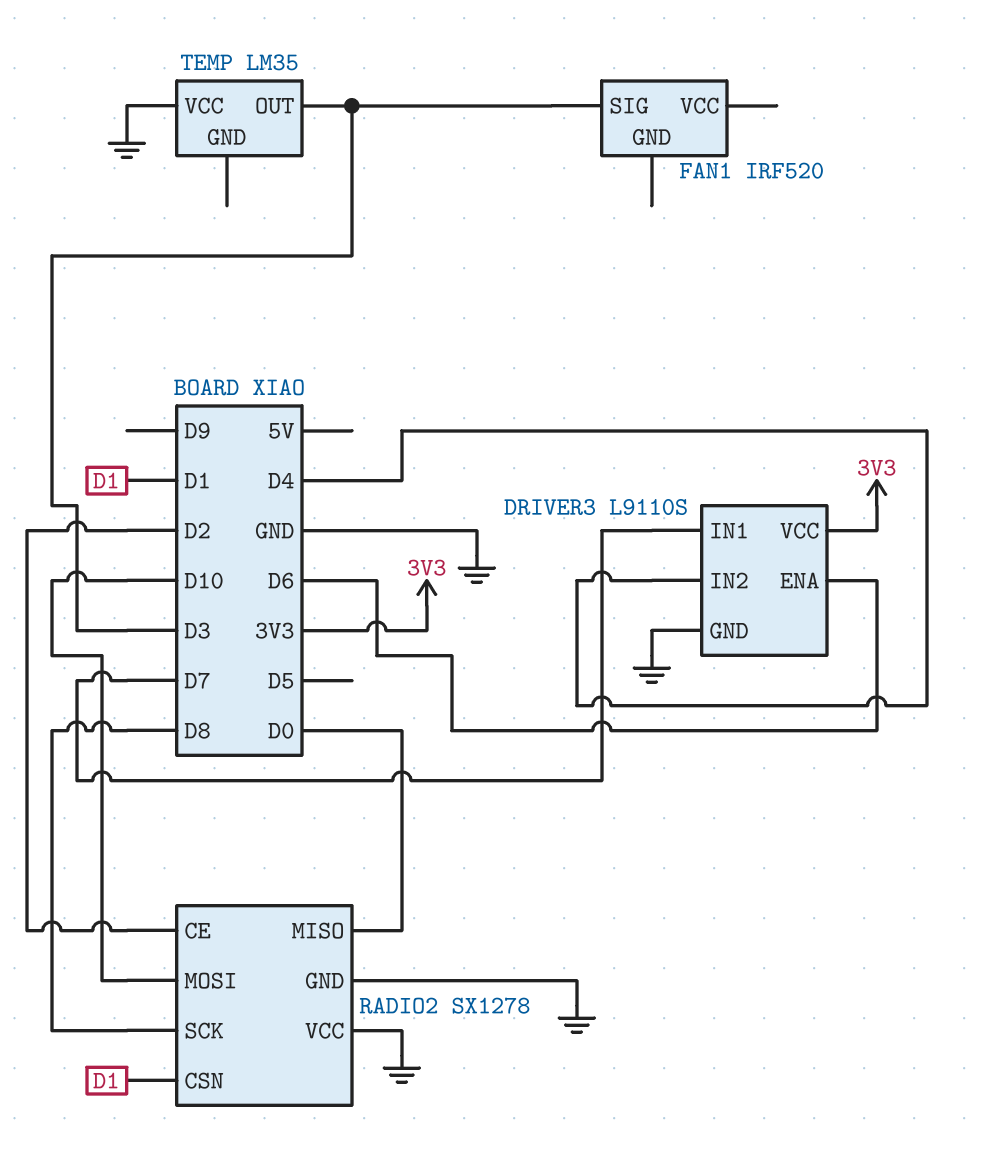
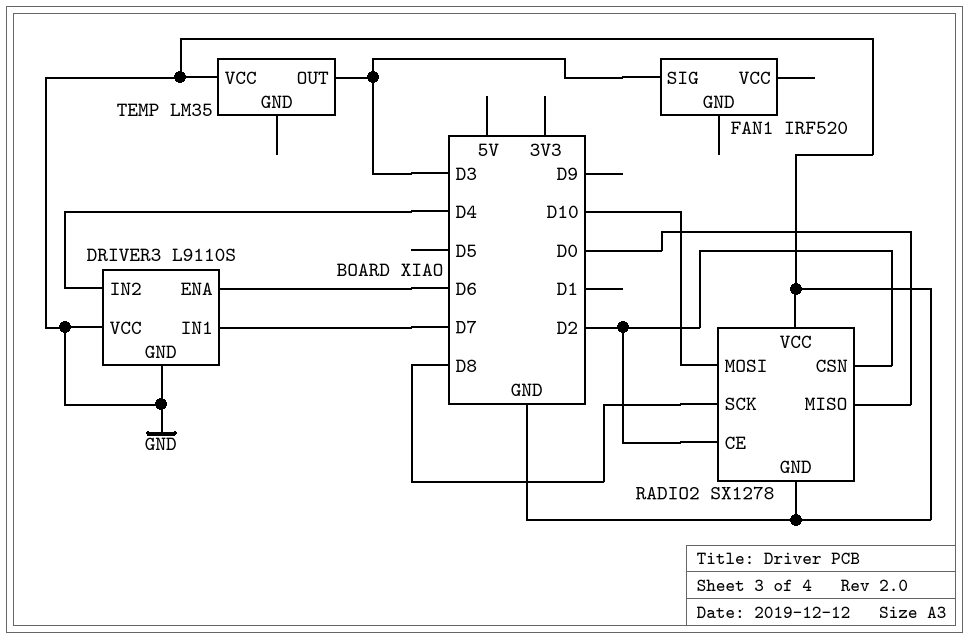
DRIVER3 pin VCC: 3V3 -> GND
RADIO2 pin CSN: D1 -> D2

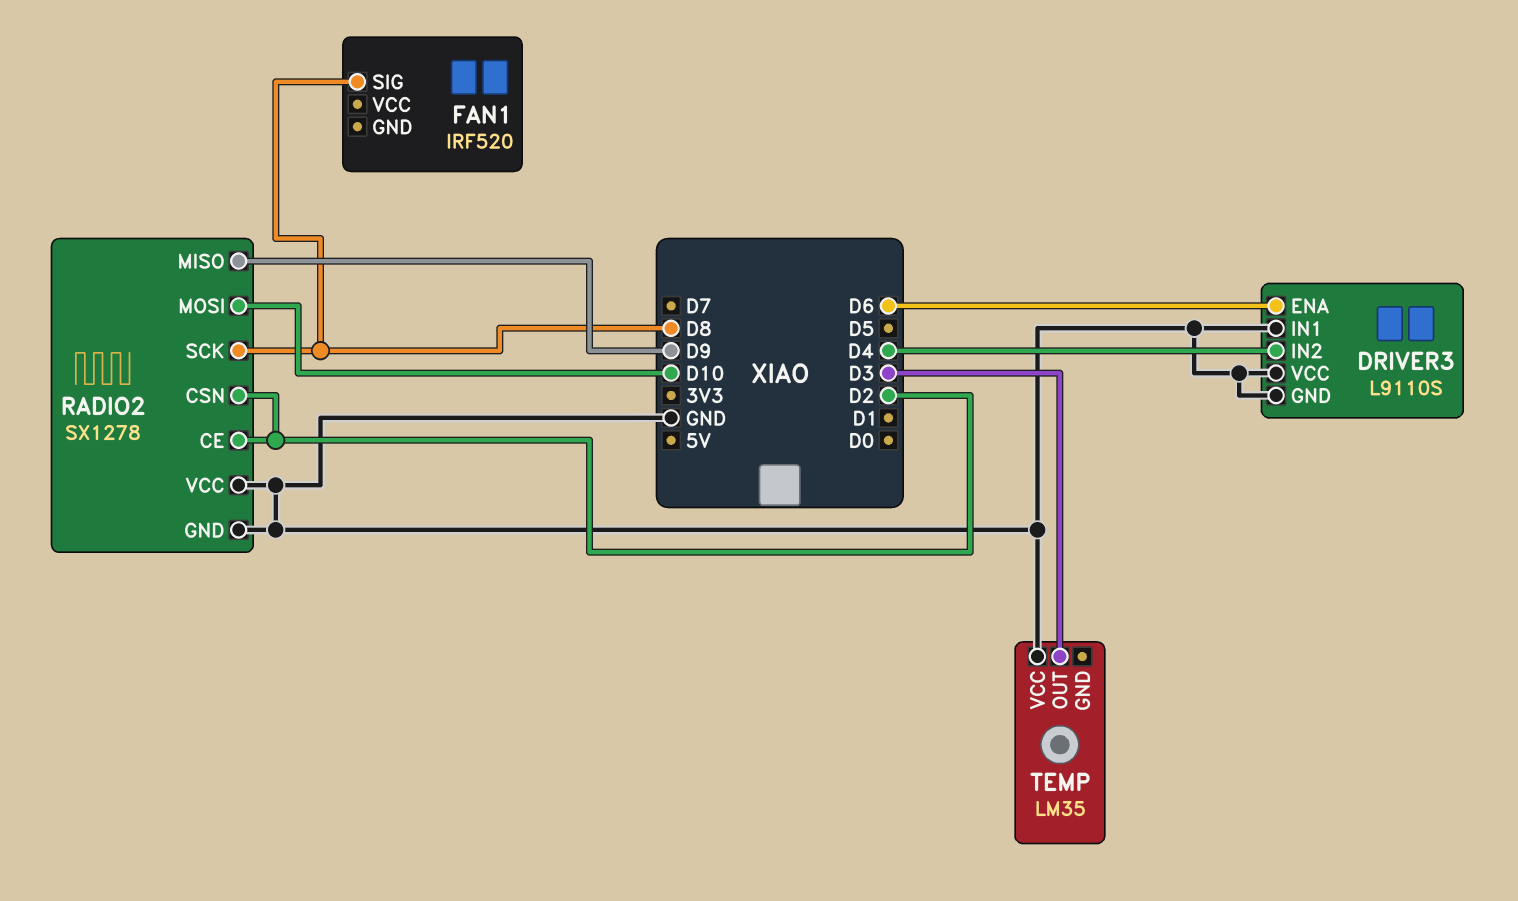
DRIVER3 pin IN1: D7 -> GND
FAN1 pin SIG: D3 -> D8
RADIO2 pin MISO: D0 -> D9

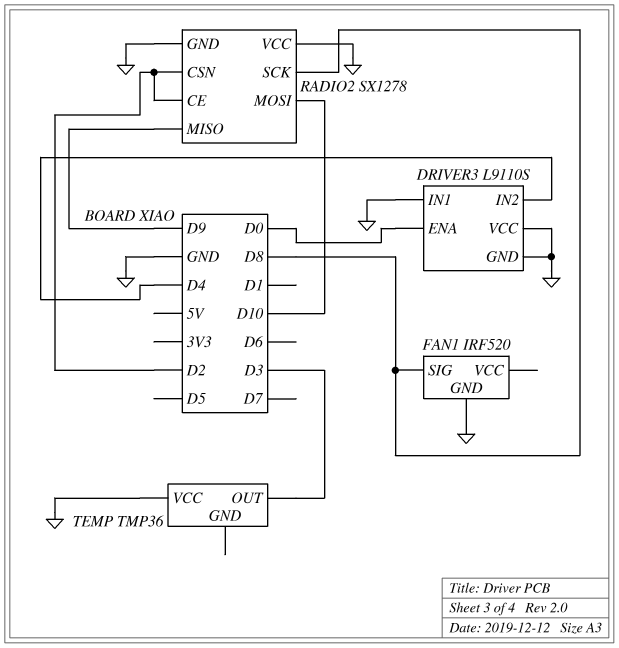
DRIVER3 pin ENA: D6 -> D0
FAN1 pin GND: none -> GND
TEMP: LM35 -> TMP36

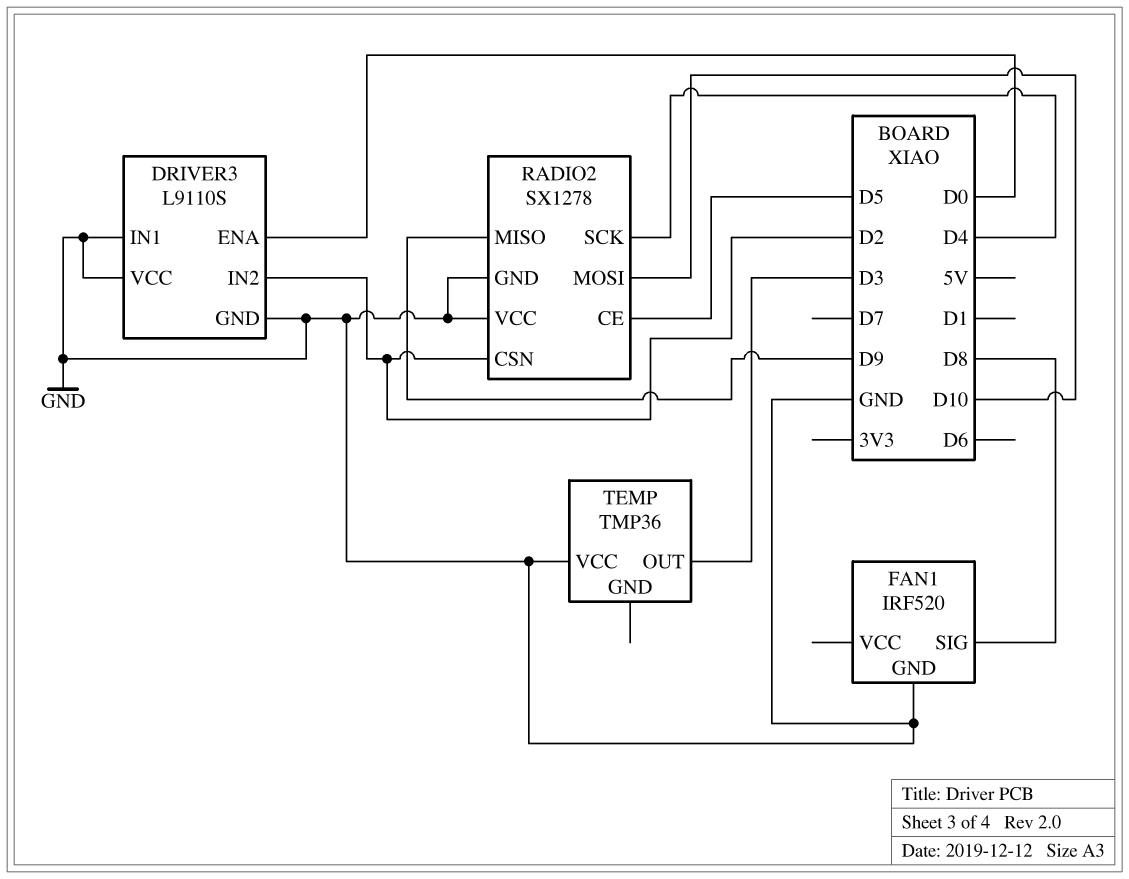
DRIVER3 pin IN2: D4 -> D2
RADIO2 pin CE: D2 -> D5
RADIO2 pin SCK: D8 -> D4

